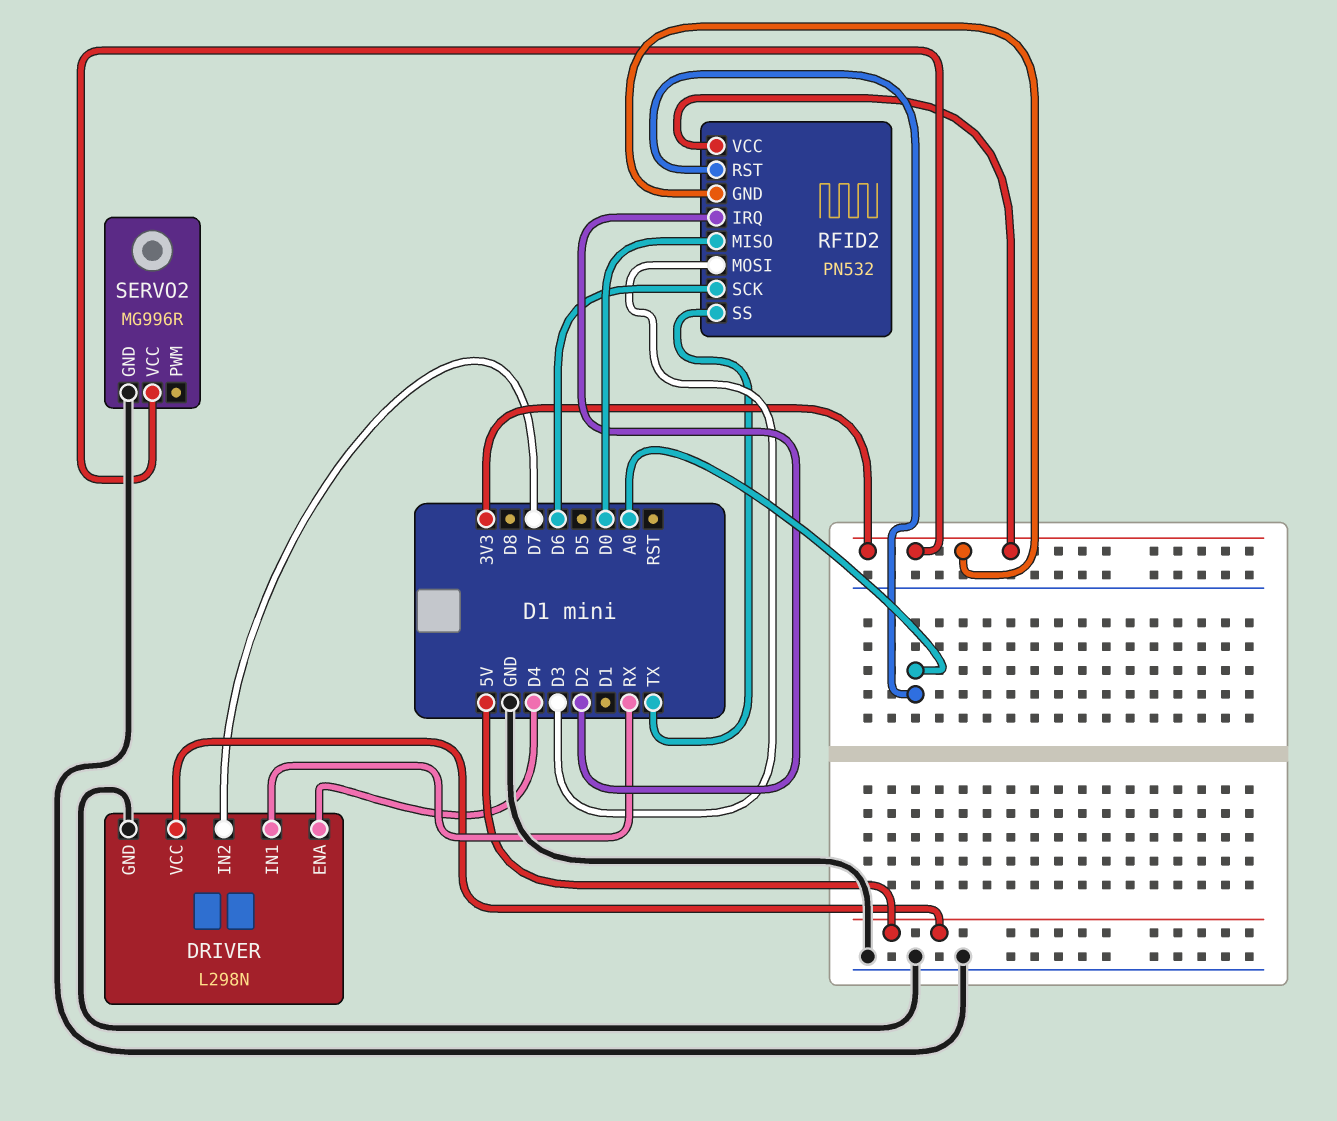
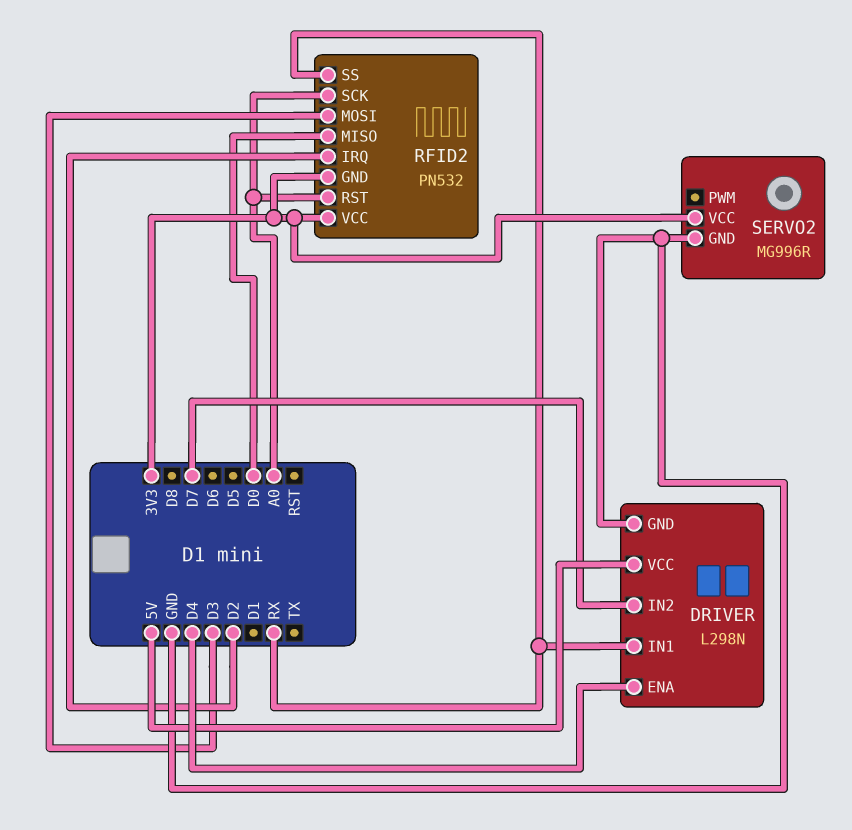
RFID2 pin SCK: D6 -> A0
RFID2 pin SS: TX -> RX

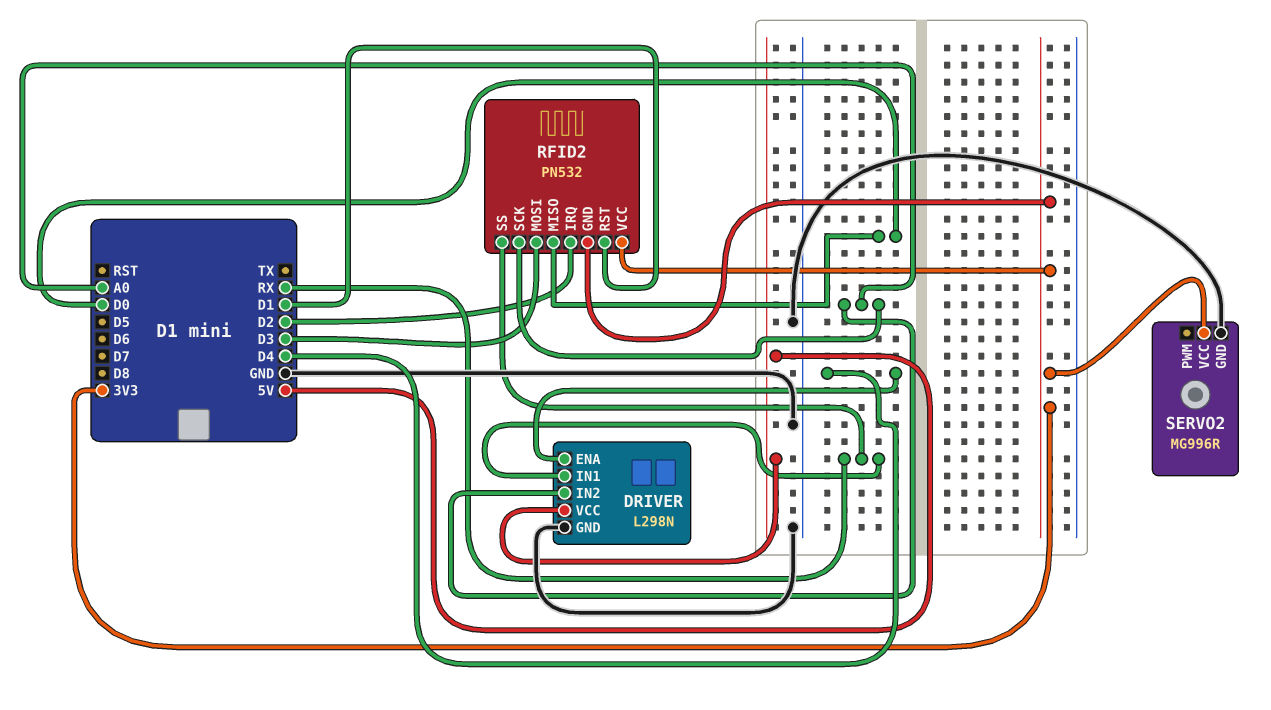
DRIVER pin IN2: D7 -> A0
RFID2 pin RST: A0 -> D1

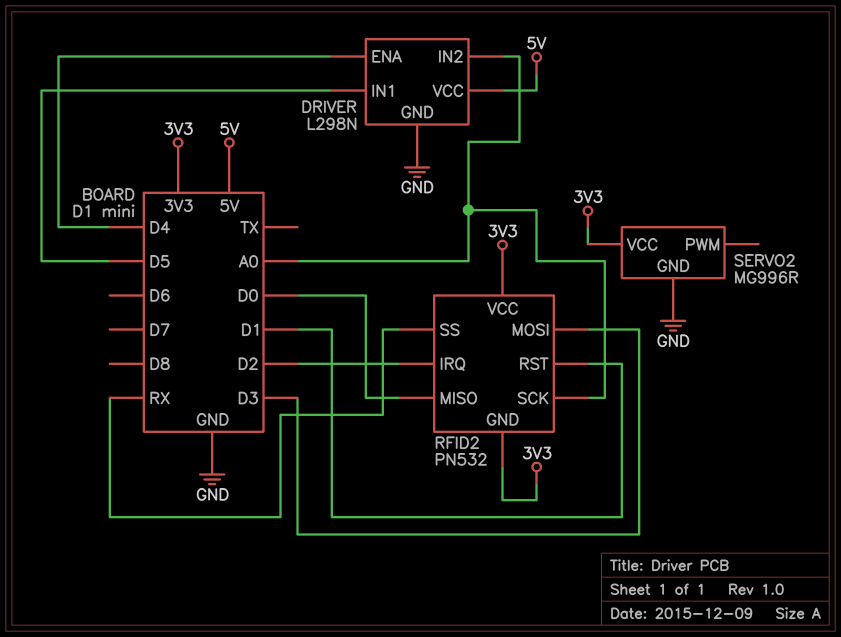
DRIVER pin IN1: RX -> D5

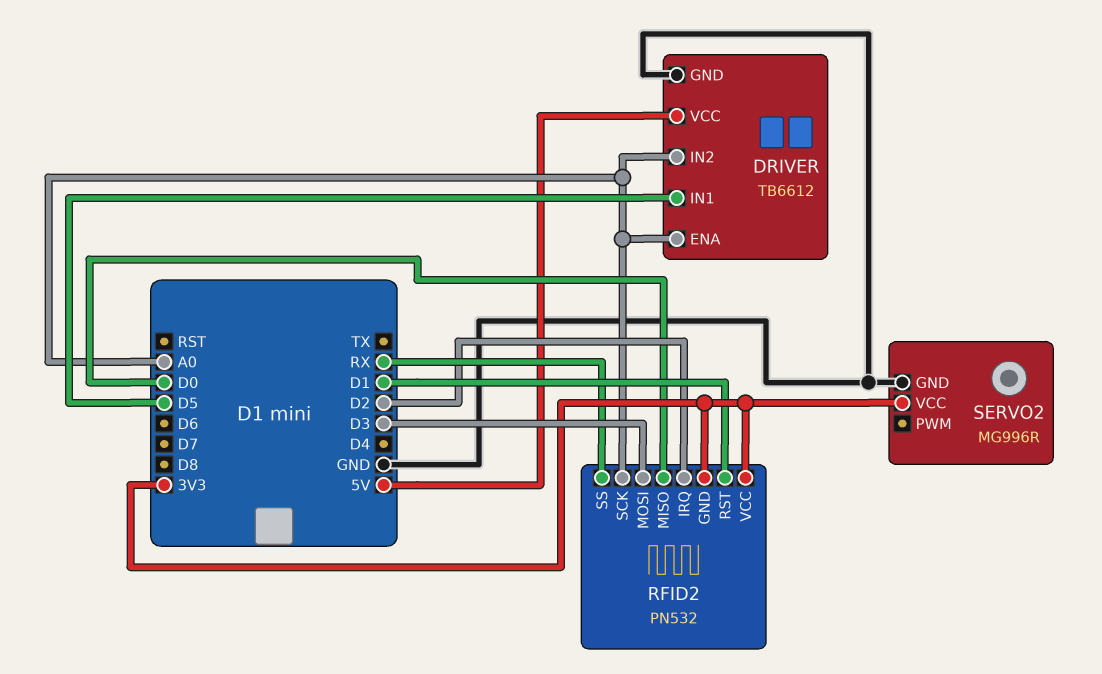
DRIVER: L298N -> TB6612
DRIVER pin ENA: D4 -> A0

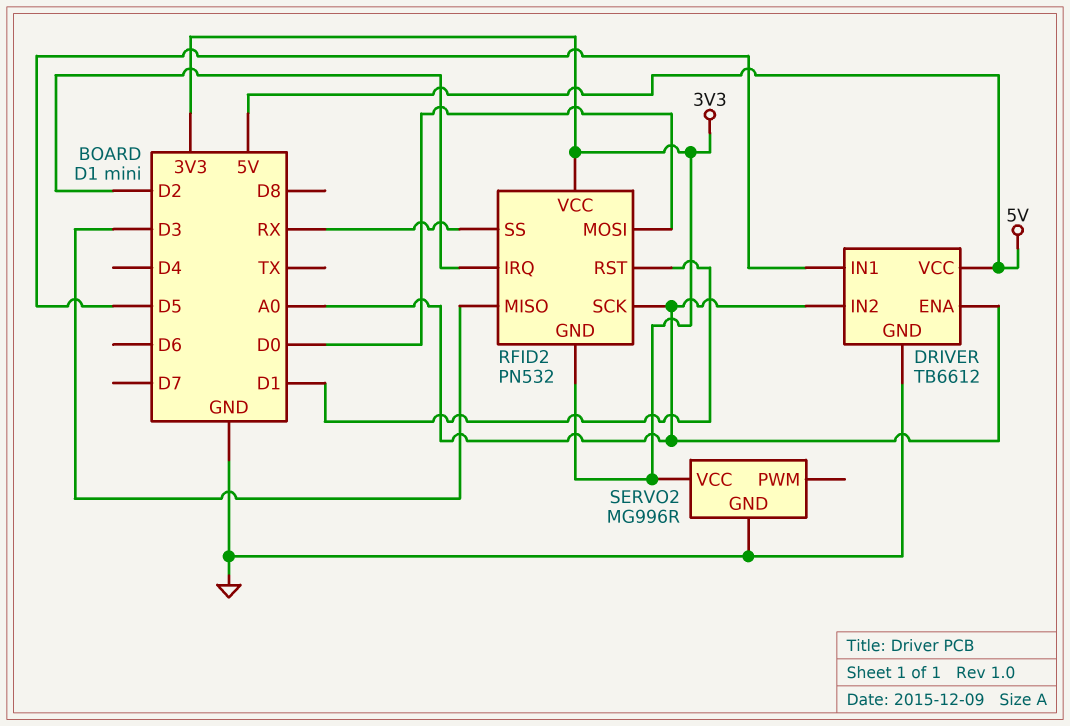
RFID2 pin MISO: D0 -> D3
RFID2 pin MOSI: D3 -> D0

